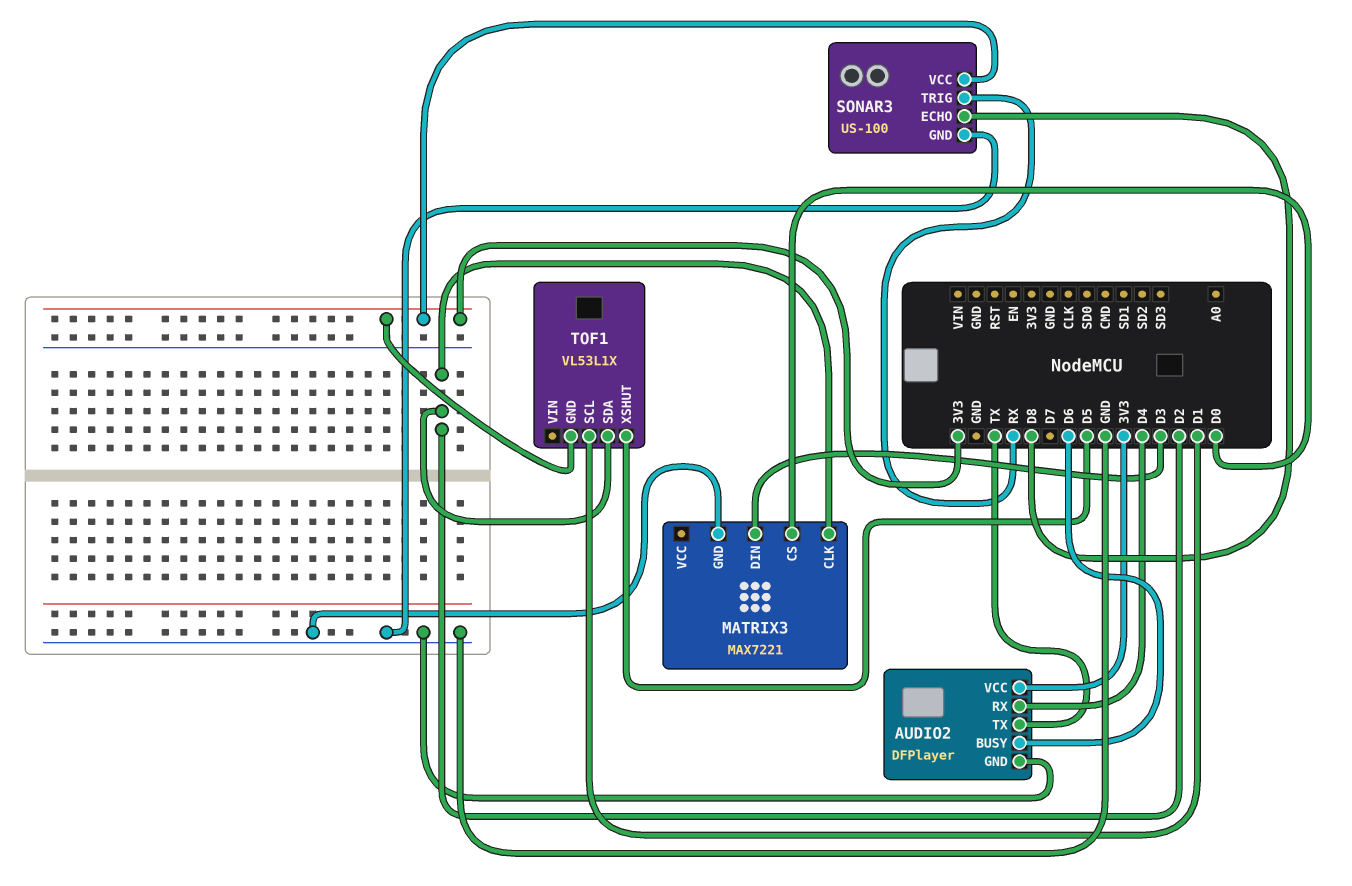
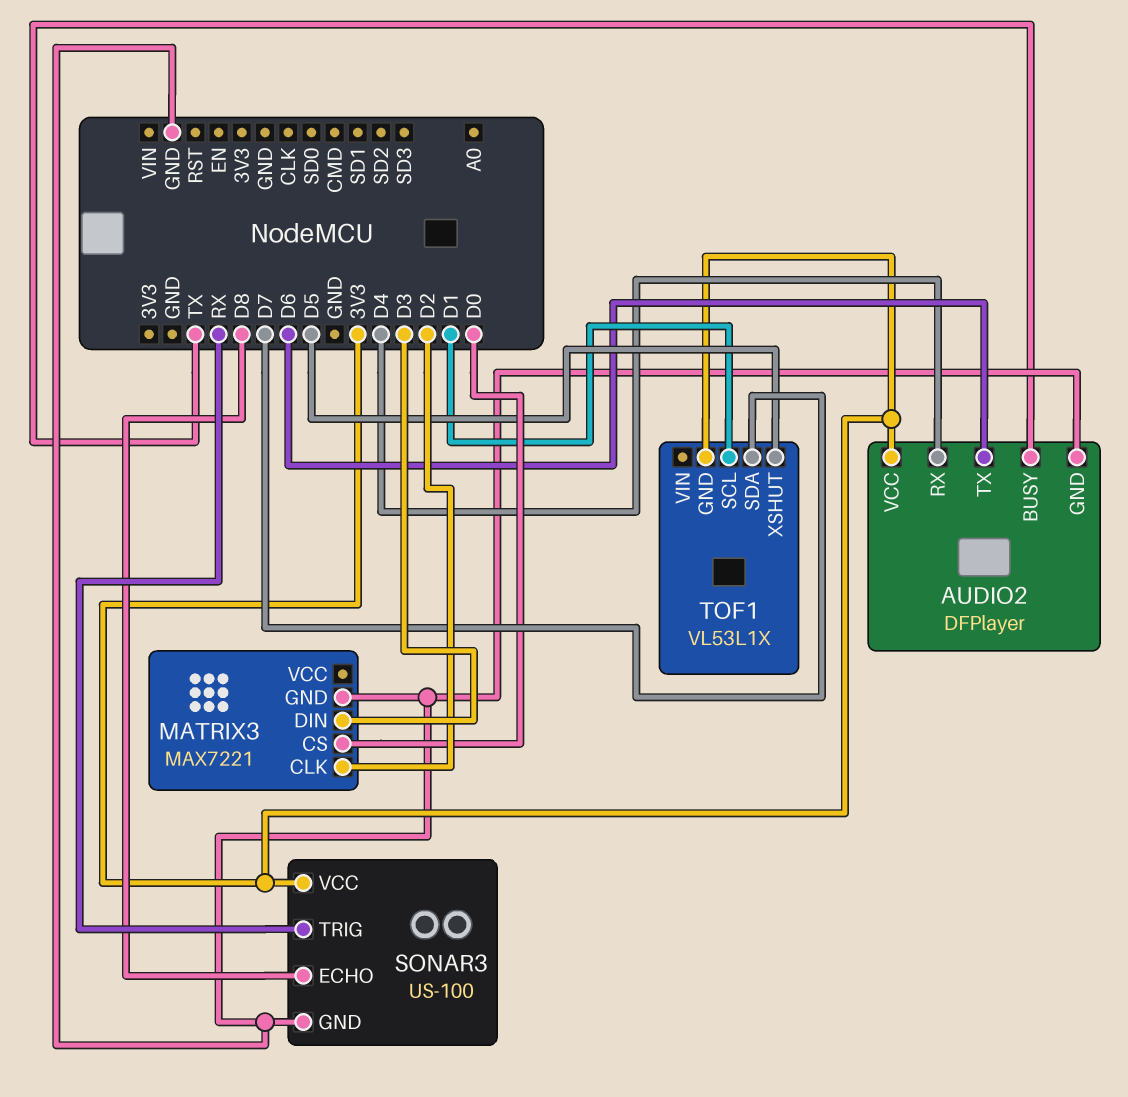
AUDIO2 pin BUSY: D6 -> TX
AUDIO2 pin TX: TX -> D6
TOF1 pin SDA: D2 -> D7

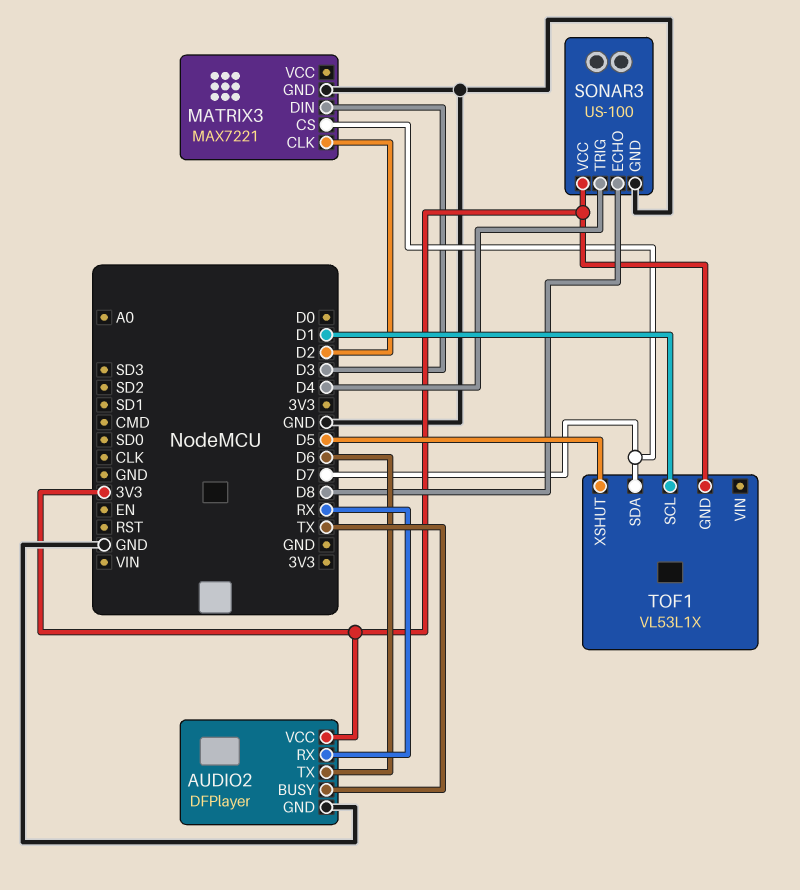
AUDIO2 pin RX: D4 -> RX
MATRIX3 pin CS: D0 -> D7
SONAR3 pin TRIG: RX -> D4

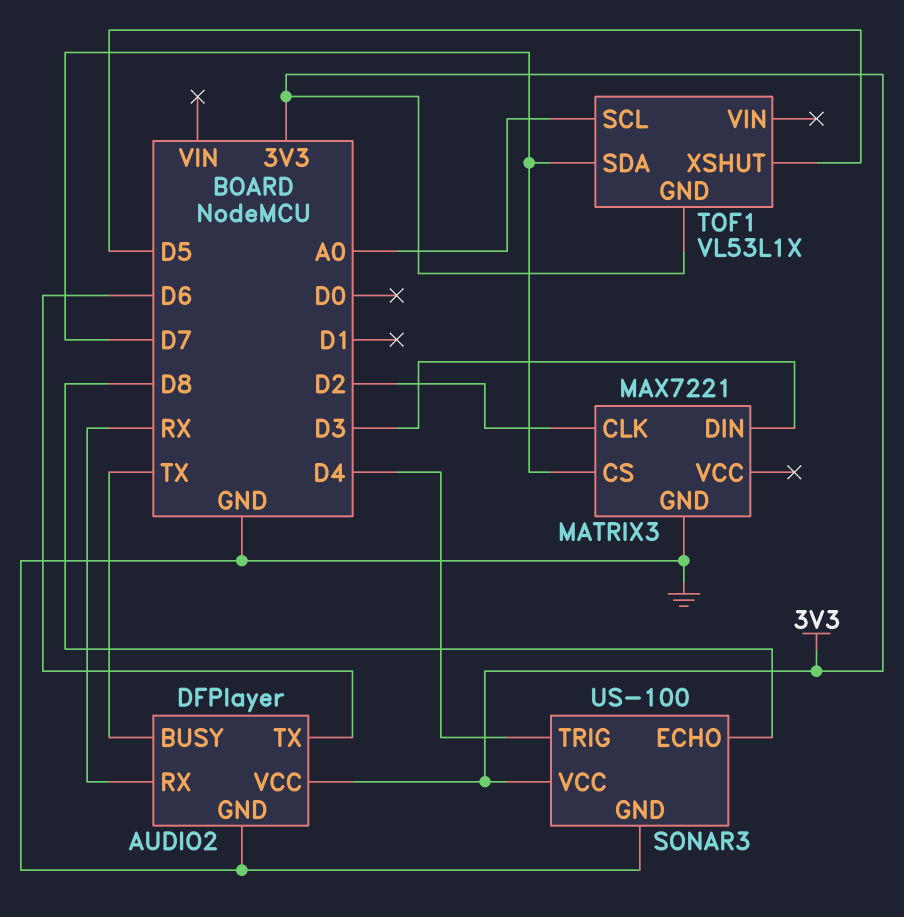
TOF1 pin SCL: D1 -> A0

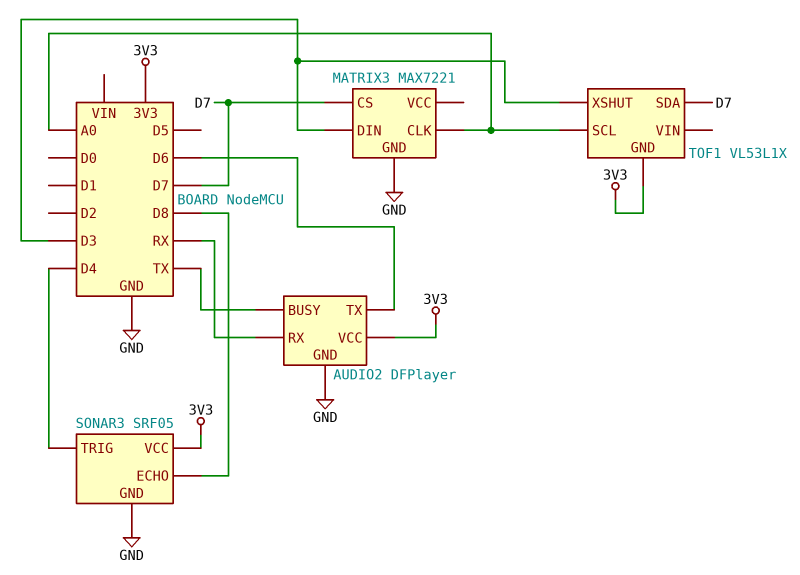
MATRIX3 pin CLK: D2 -> A0
SONAR3: US-100 -> SRF05
TOF1 pin XSHUT: D5 -> D3

